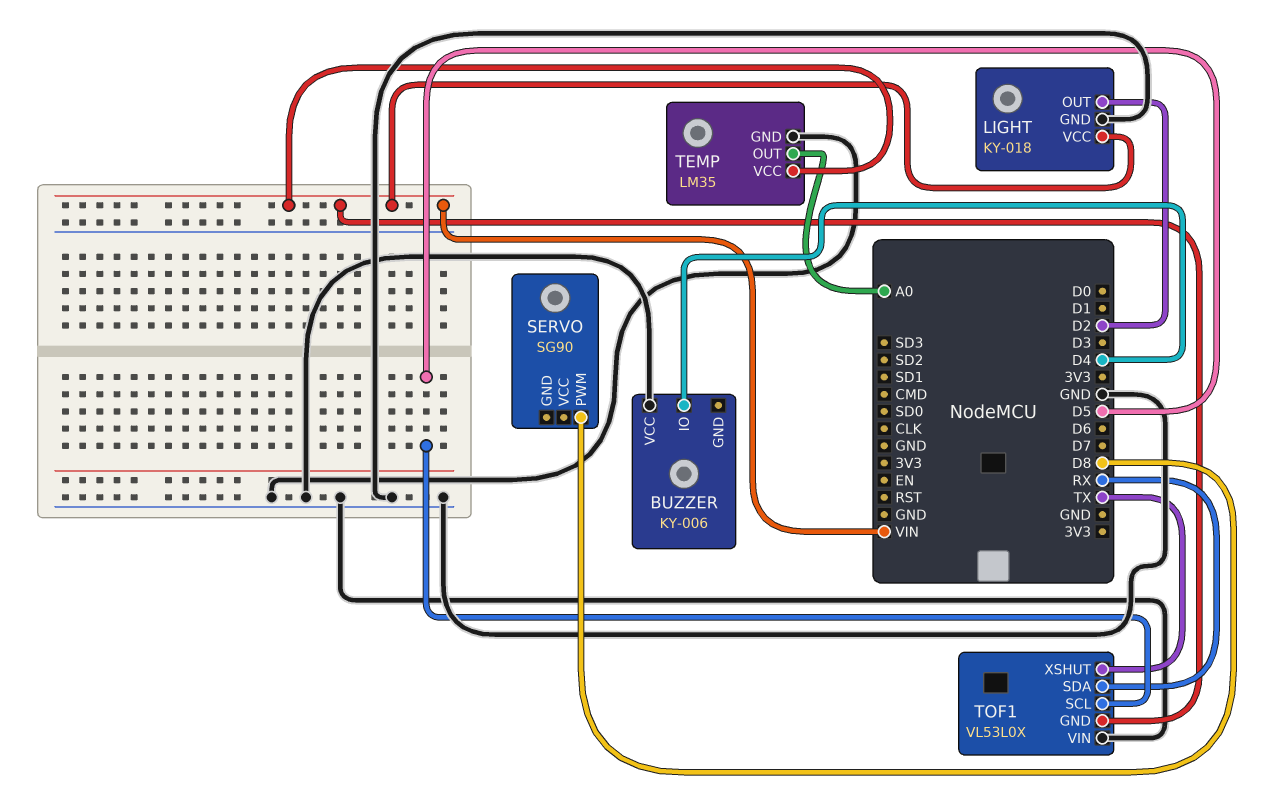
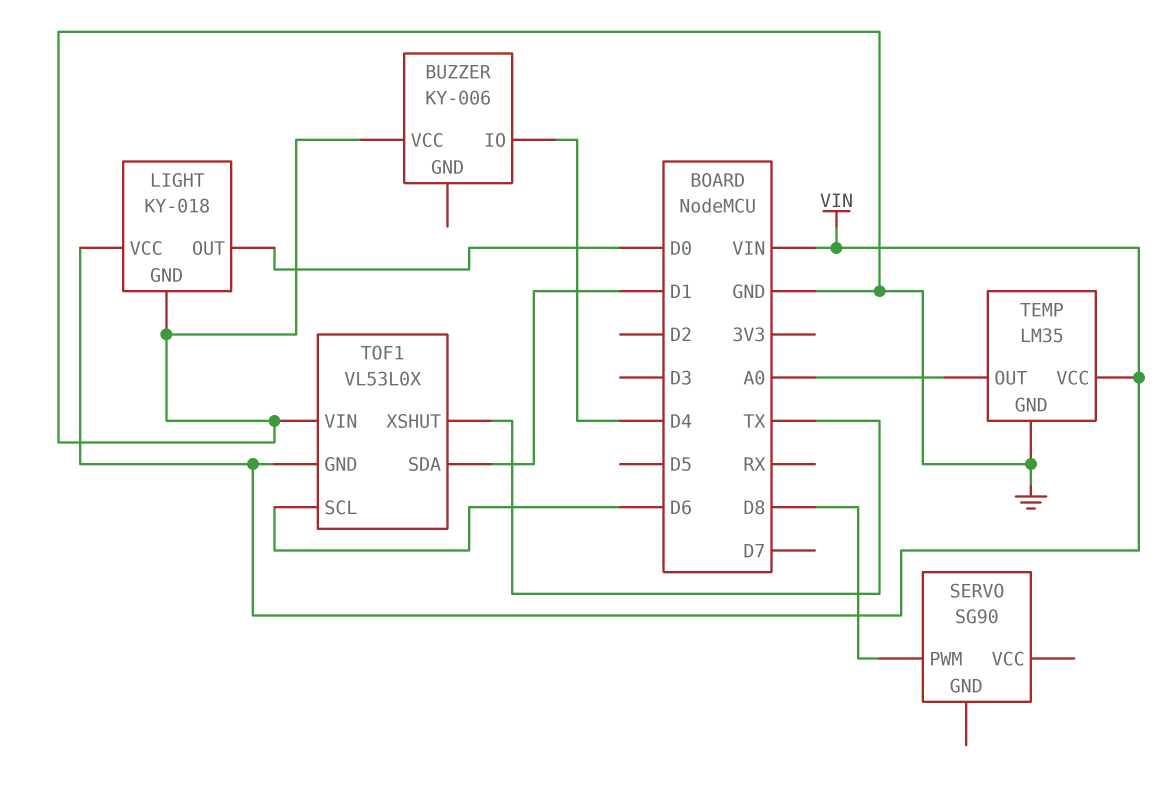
LIGHT pin OUT: D2 -> D0
TOF1 pin SCL: D5 -> D6
TOF1 pin SDA: RX -> D1

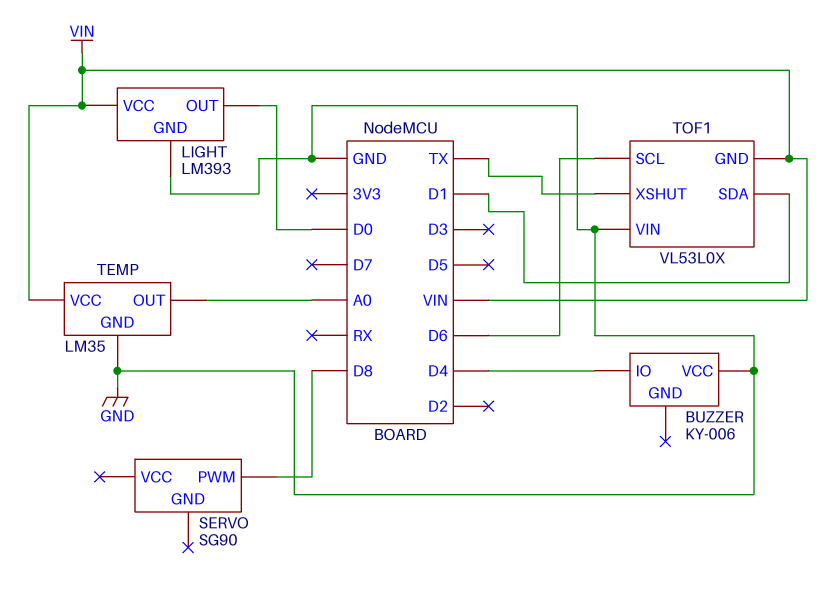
LIGHT: KY-018 -> LM393

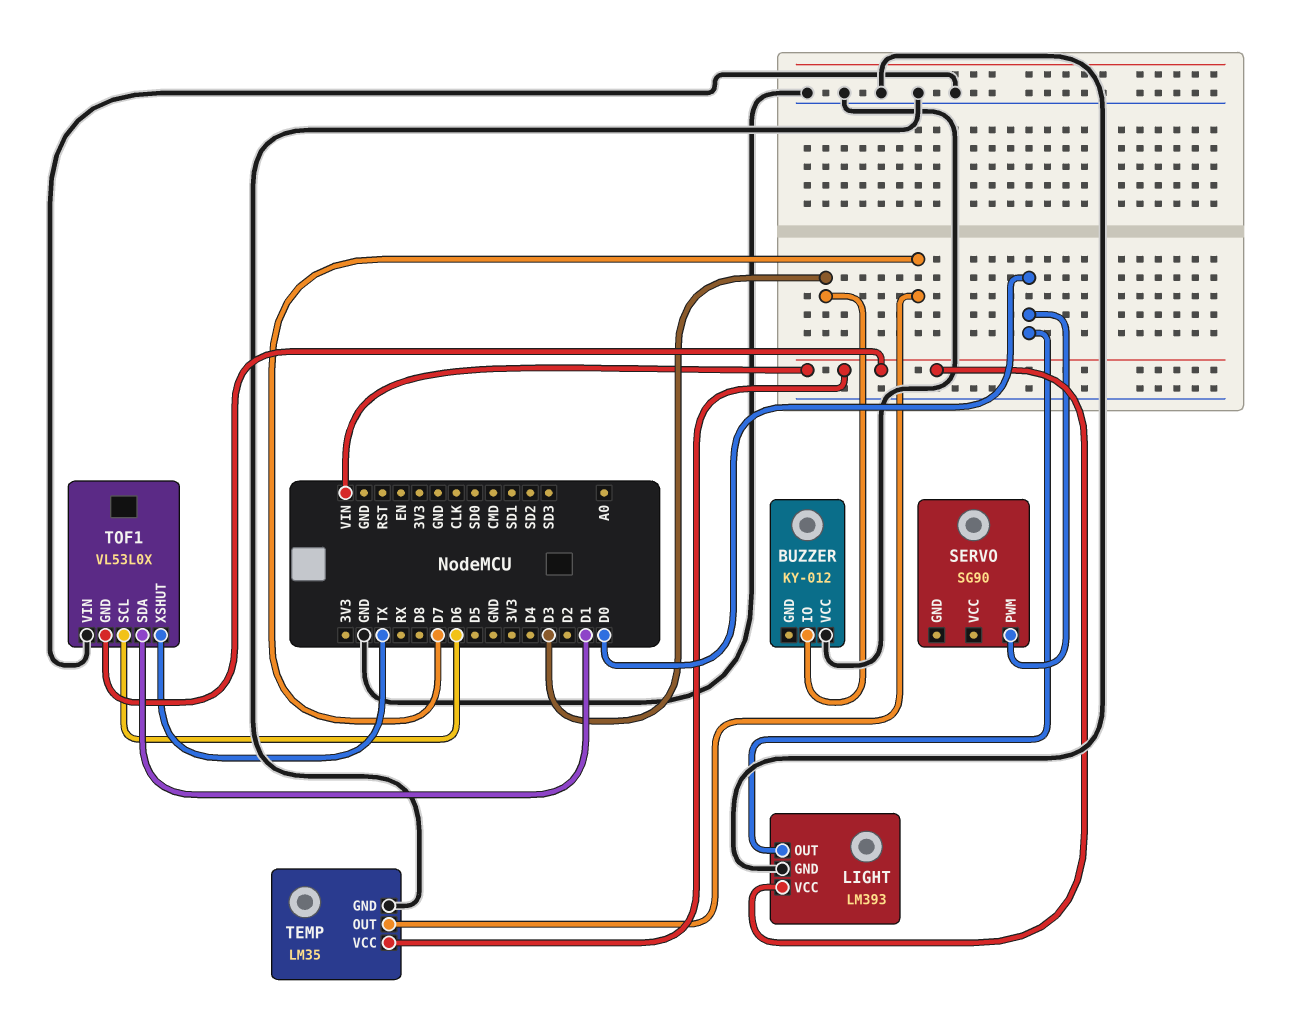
BUZZER: KY-006 -> KY-012
BUZZER pin IO: D4 -> D3
SERVO pin PWM: D8 -> D0
TEMP pin OUT: A0 -> D7

